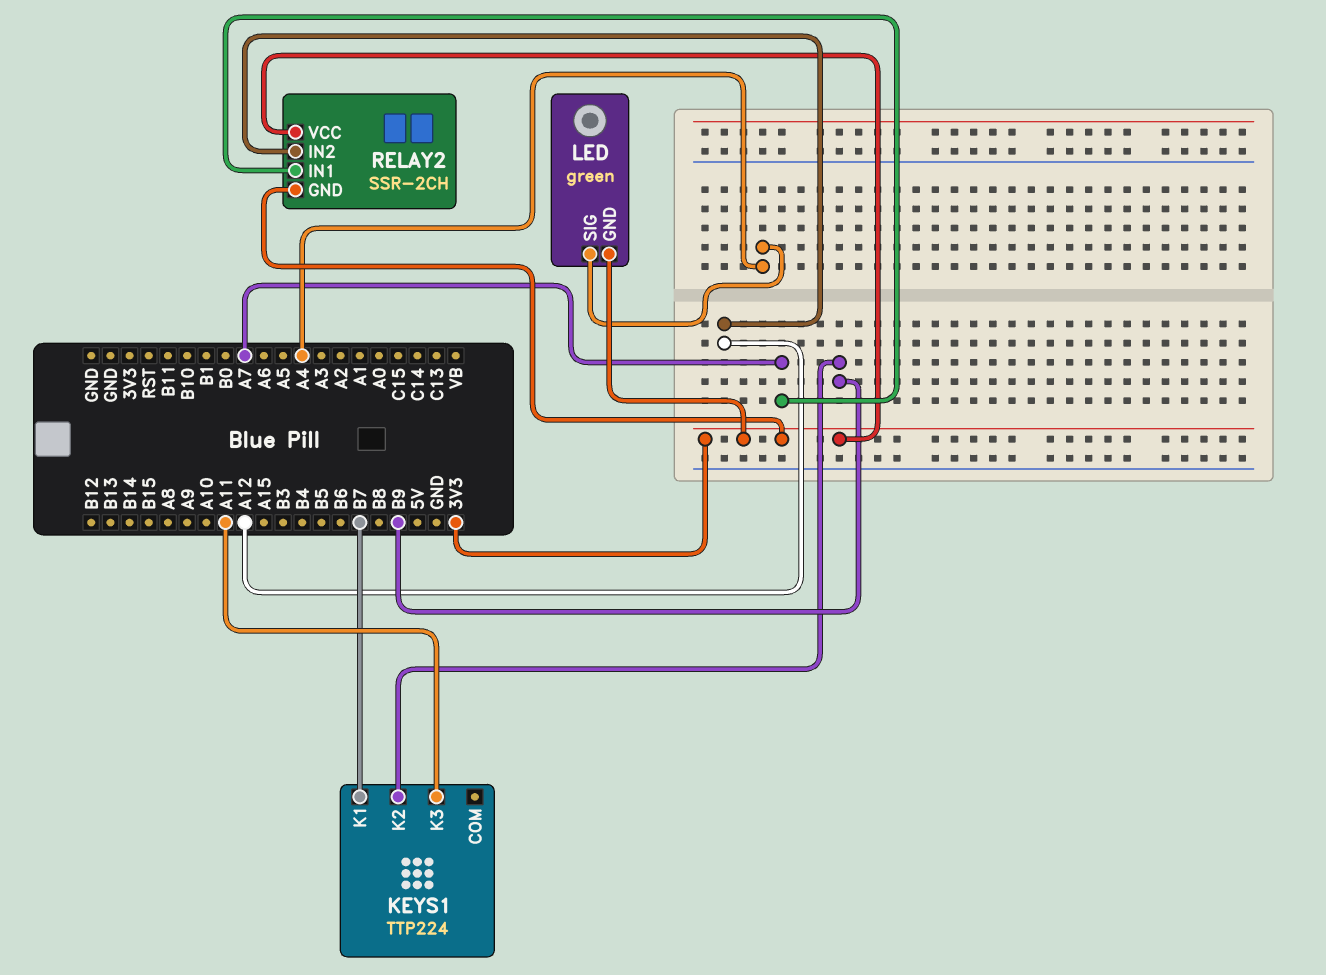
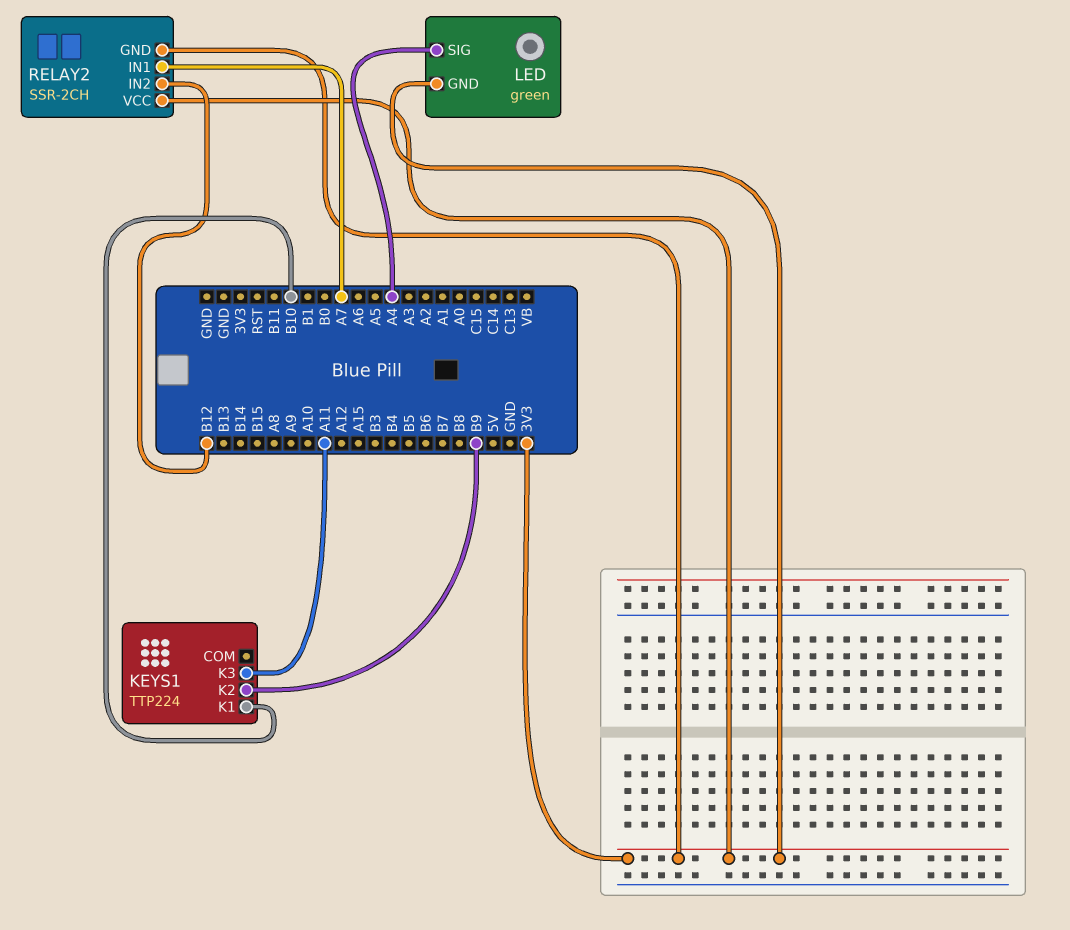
KEYS1 pin K1: B7 -> B10
RELAY2 pin IN2: A12 -> B12

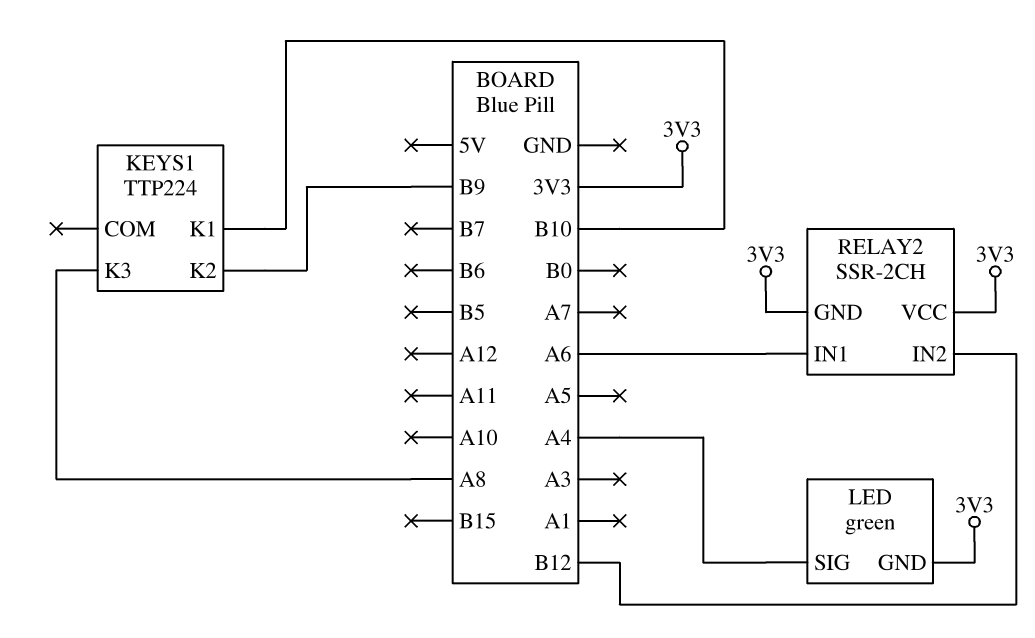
KEYS1 pin K3: A11 -> A8
RELAY2 pin IN1: A7 -> A6

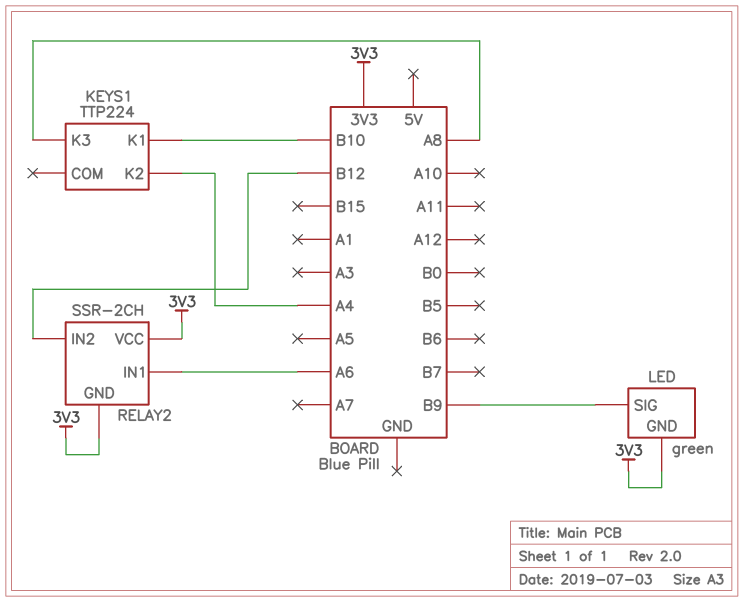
KEYS1 pin K2: B9 -> A4
LED pin SIG: A4 -> B9

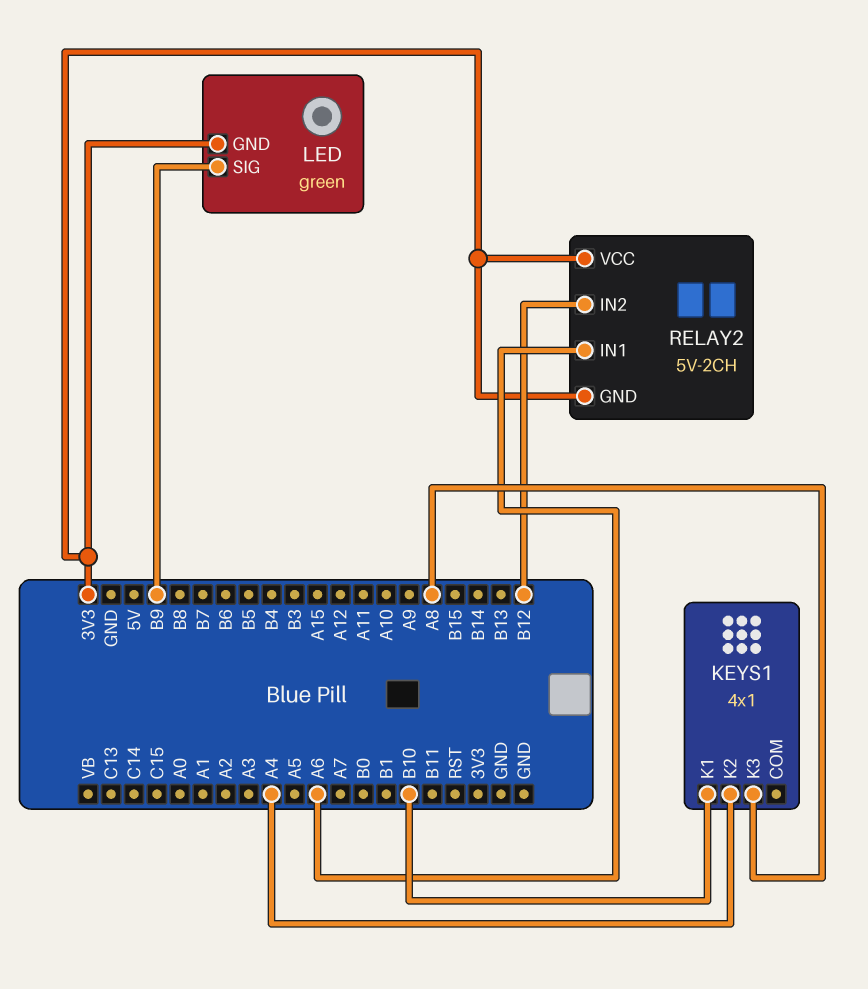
KEYS1: TTP224 -> 4x1
RELAY2: SSR-2CH -> 5V-2CH

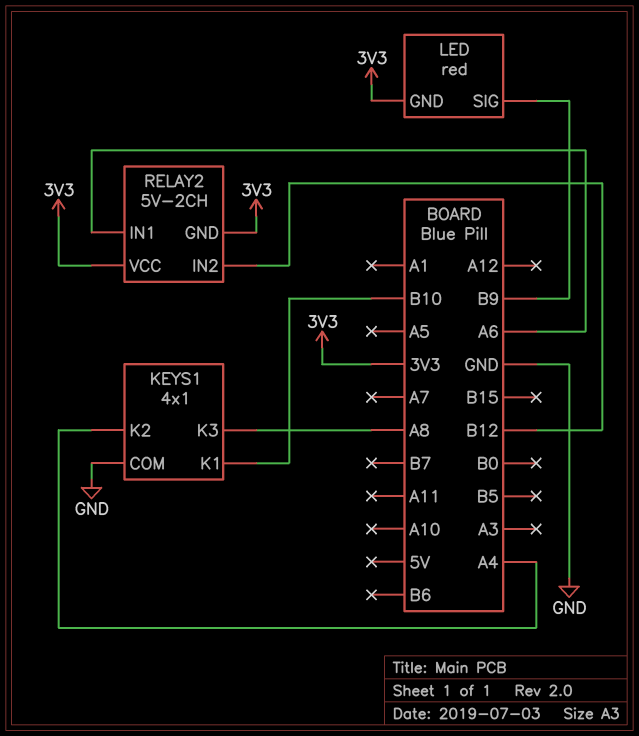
KEYS1 pin COM: none -> GND
LED: green -> red

